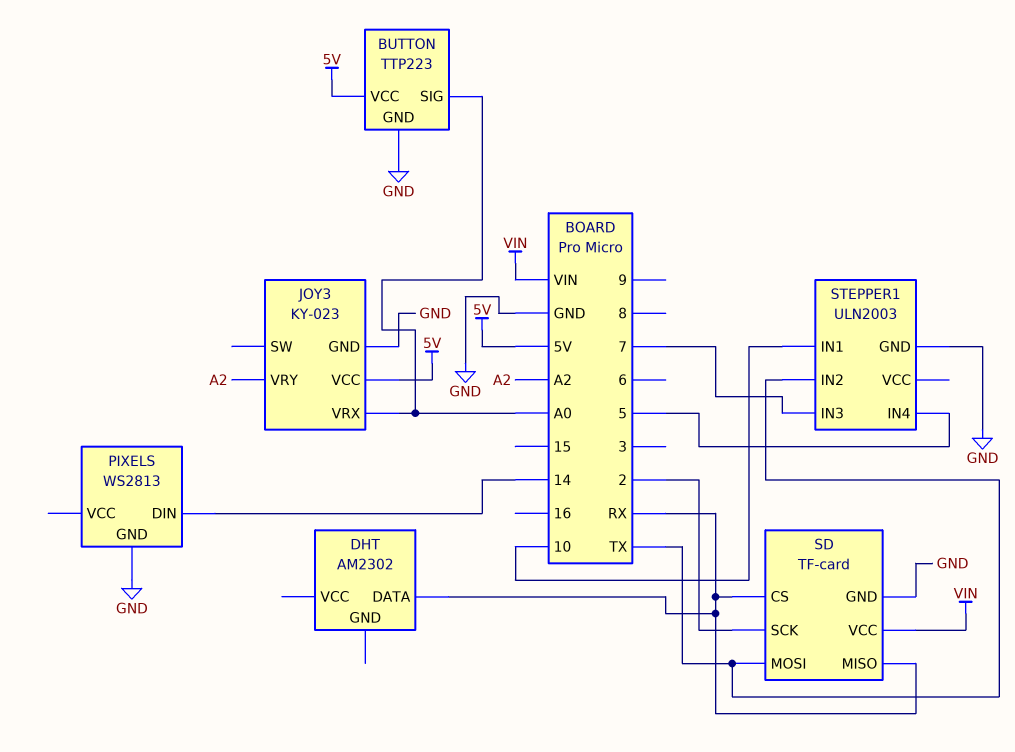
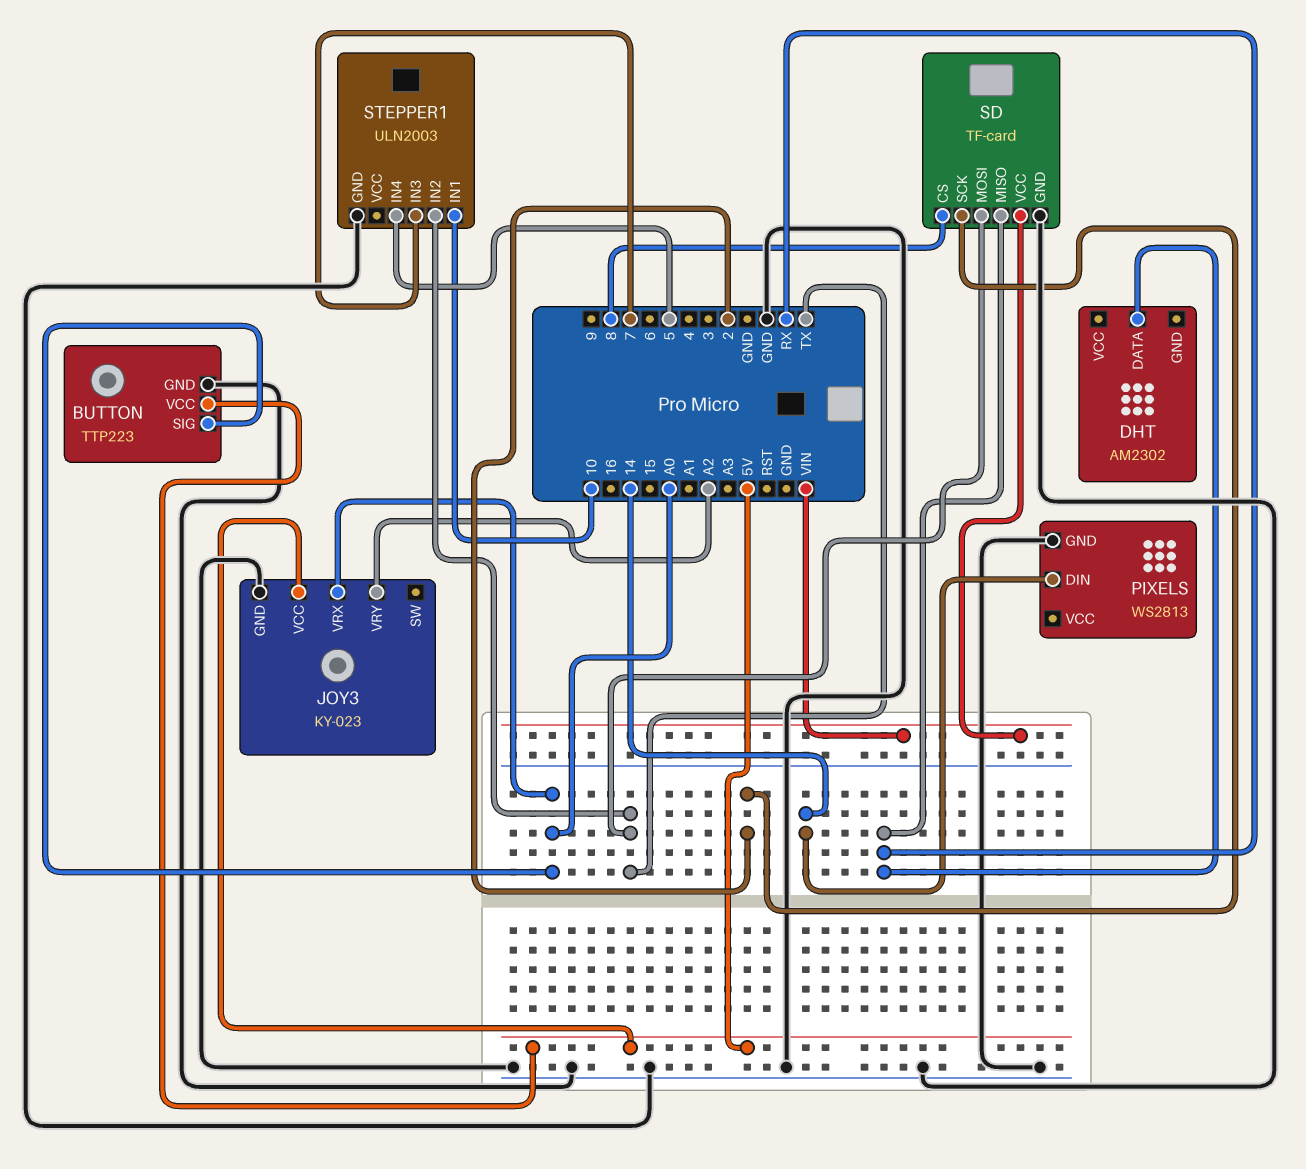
SD pin CS: RX -> 8

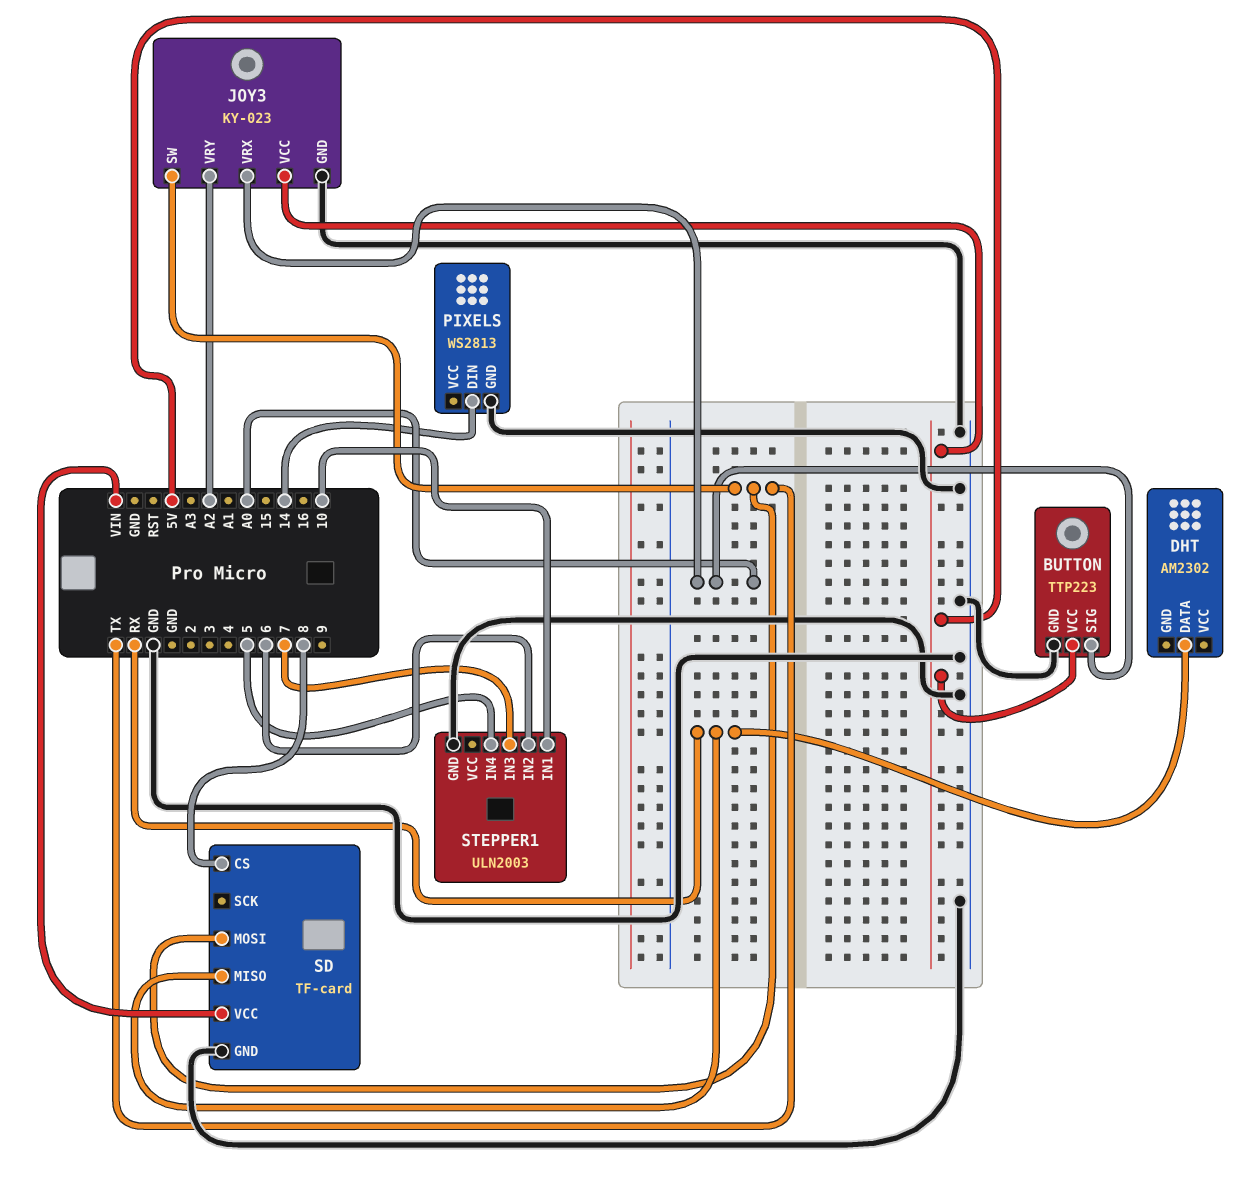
JOY3 pin SW: none -> TX
SD pin SCK: 2 -> none
STEPPER1 pin IN2: TX -> 6

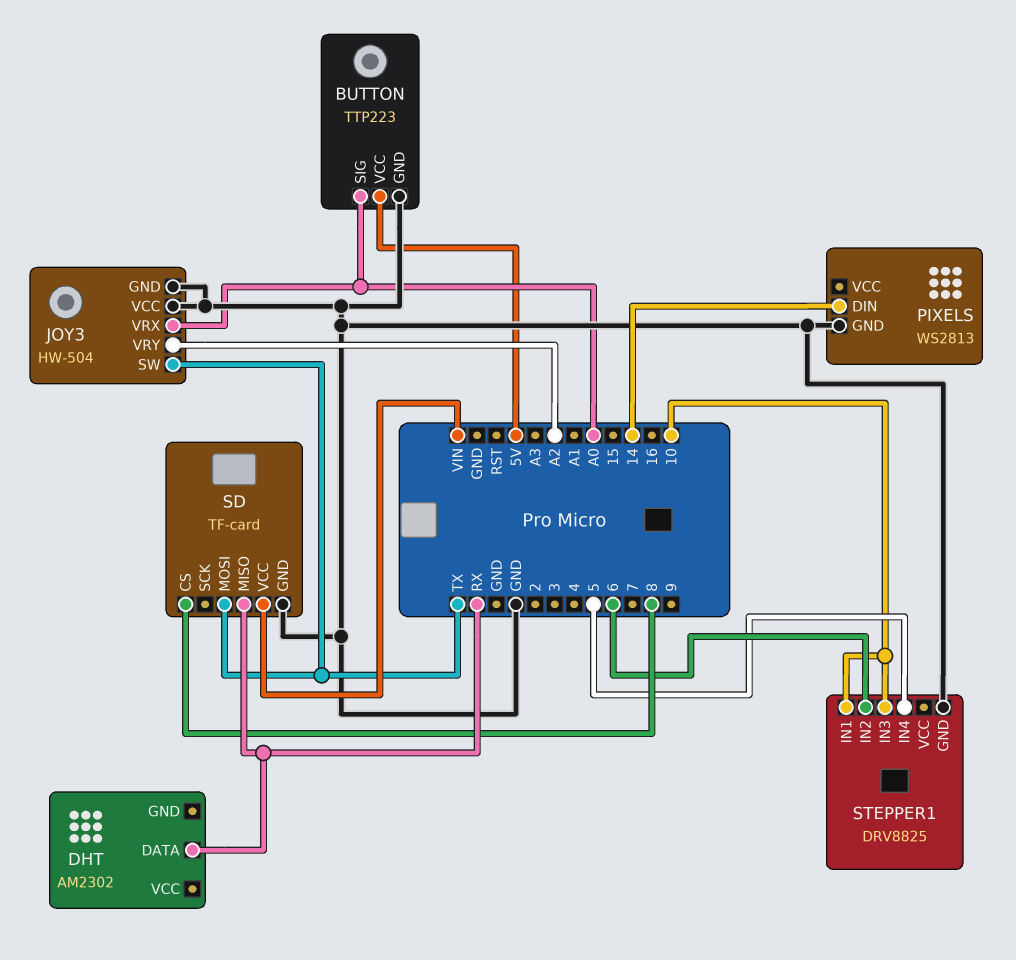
JOY3: KY-023 -> HW-504
JOY3 pin VCC: 5V -> GND
STEPPER1: ULN2003 -> DRV8825
STEPPER1 pin IN3: 7 -> 10

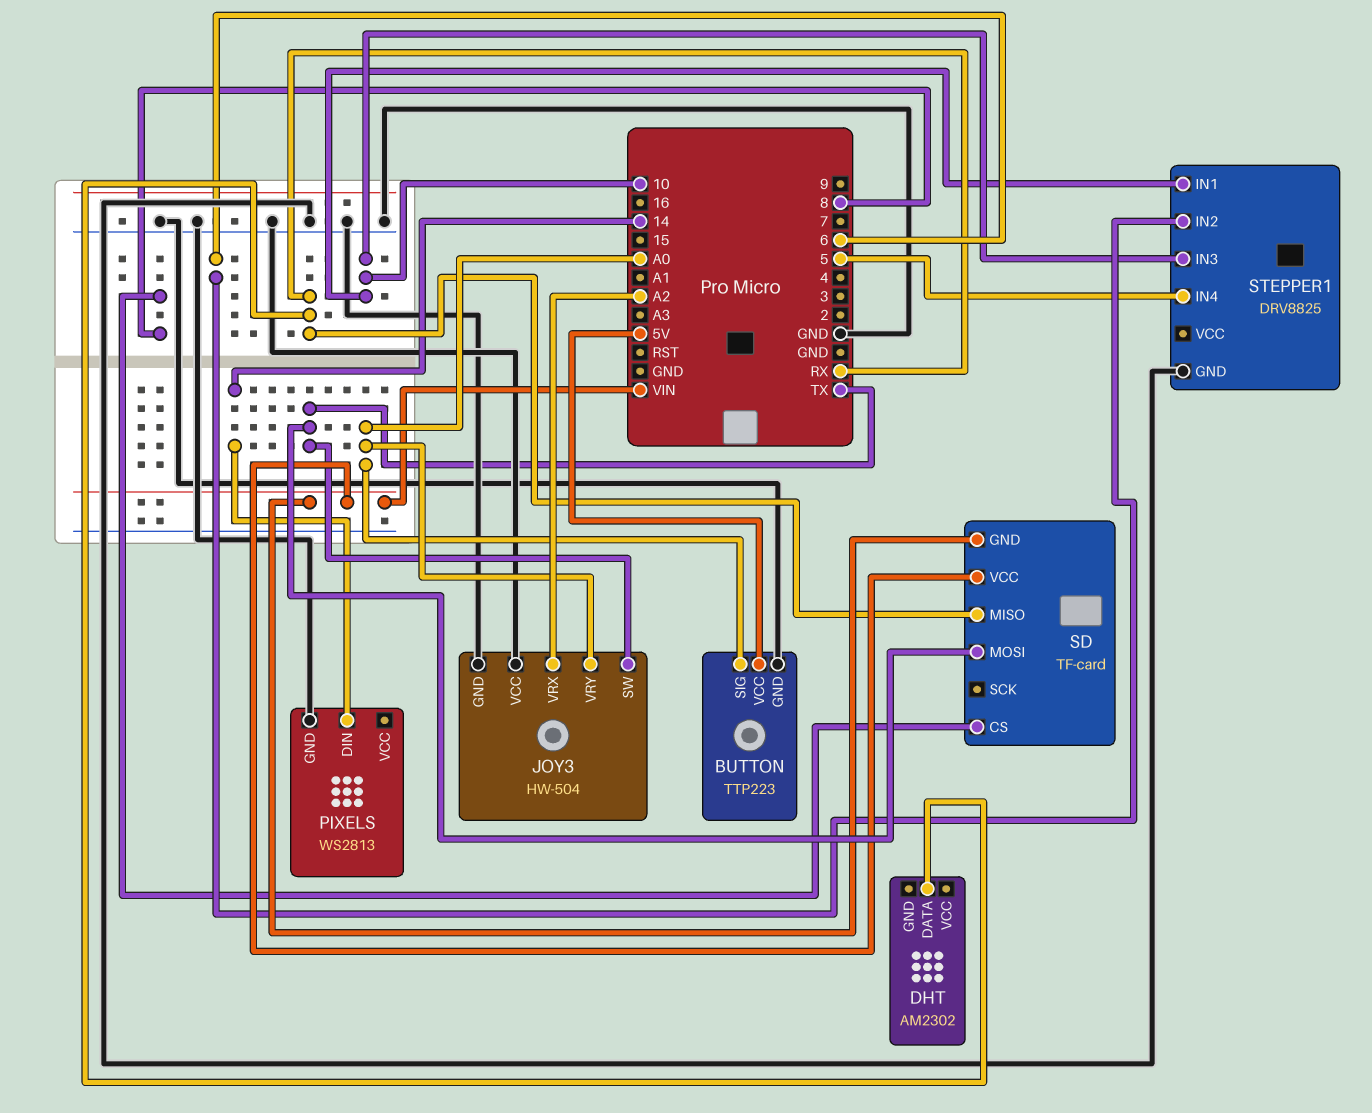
JOY3 pin VRX: A0 -> A2
JOY3 pin VRY: A2 -> A0
SD pin GND: GND -> VIN

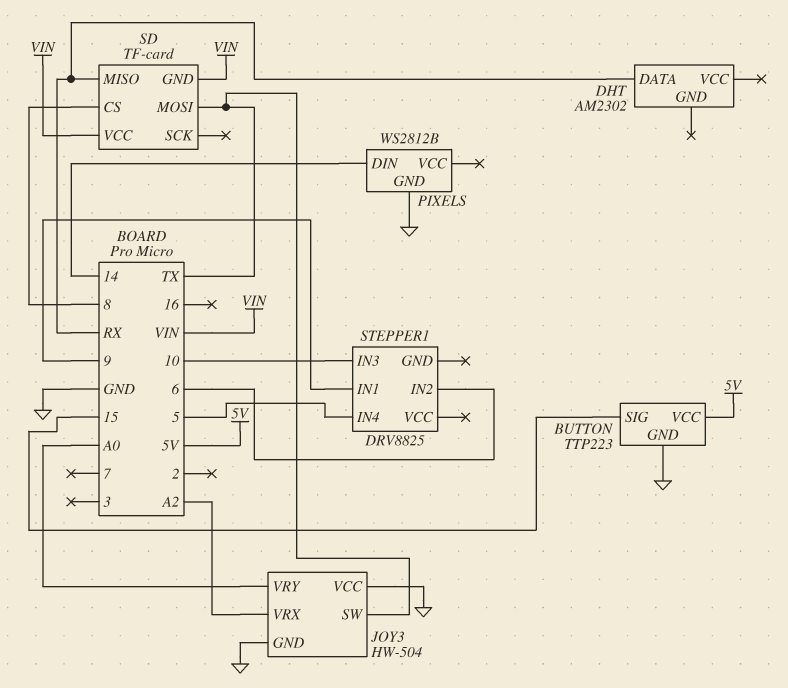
BUTTON pin SIG: A0 -> 15
PIXELS: WS2813 -> WS2812B
STEPPER1 pin GND: GND -> none
STEPPER1 pin IN1: 10 -> 9

